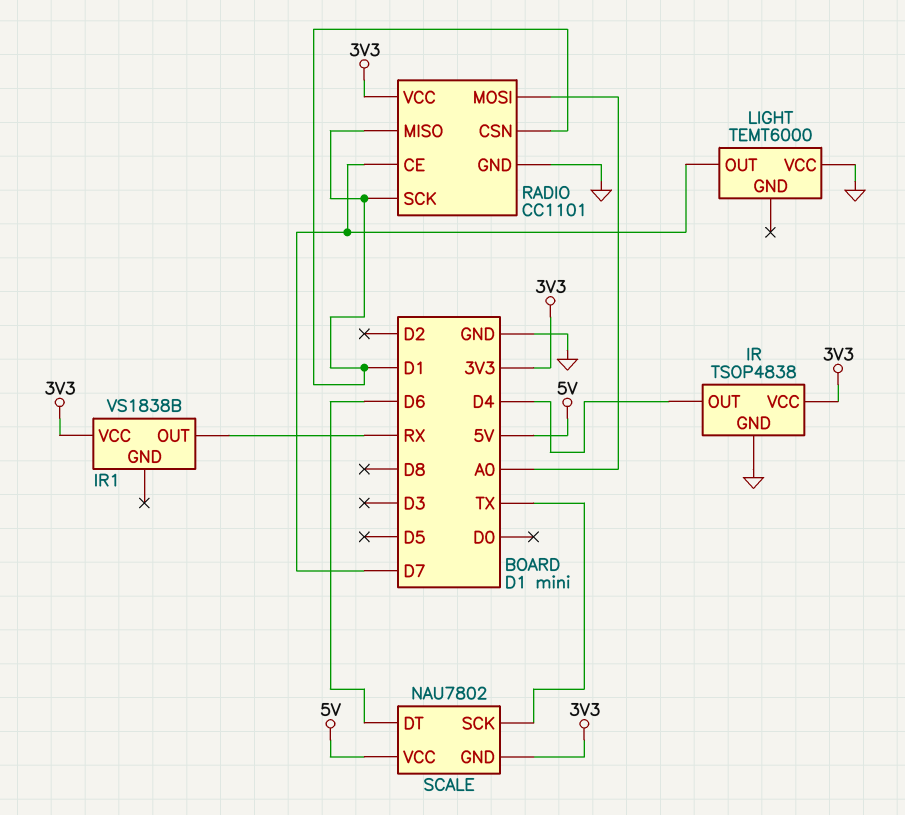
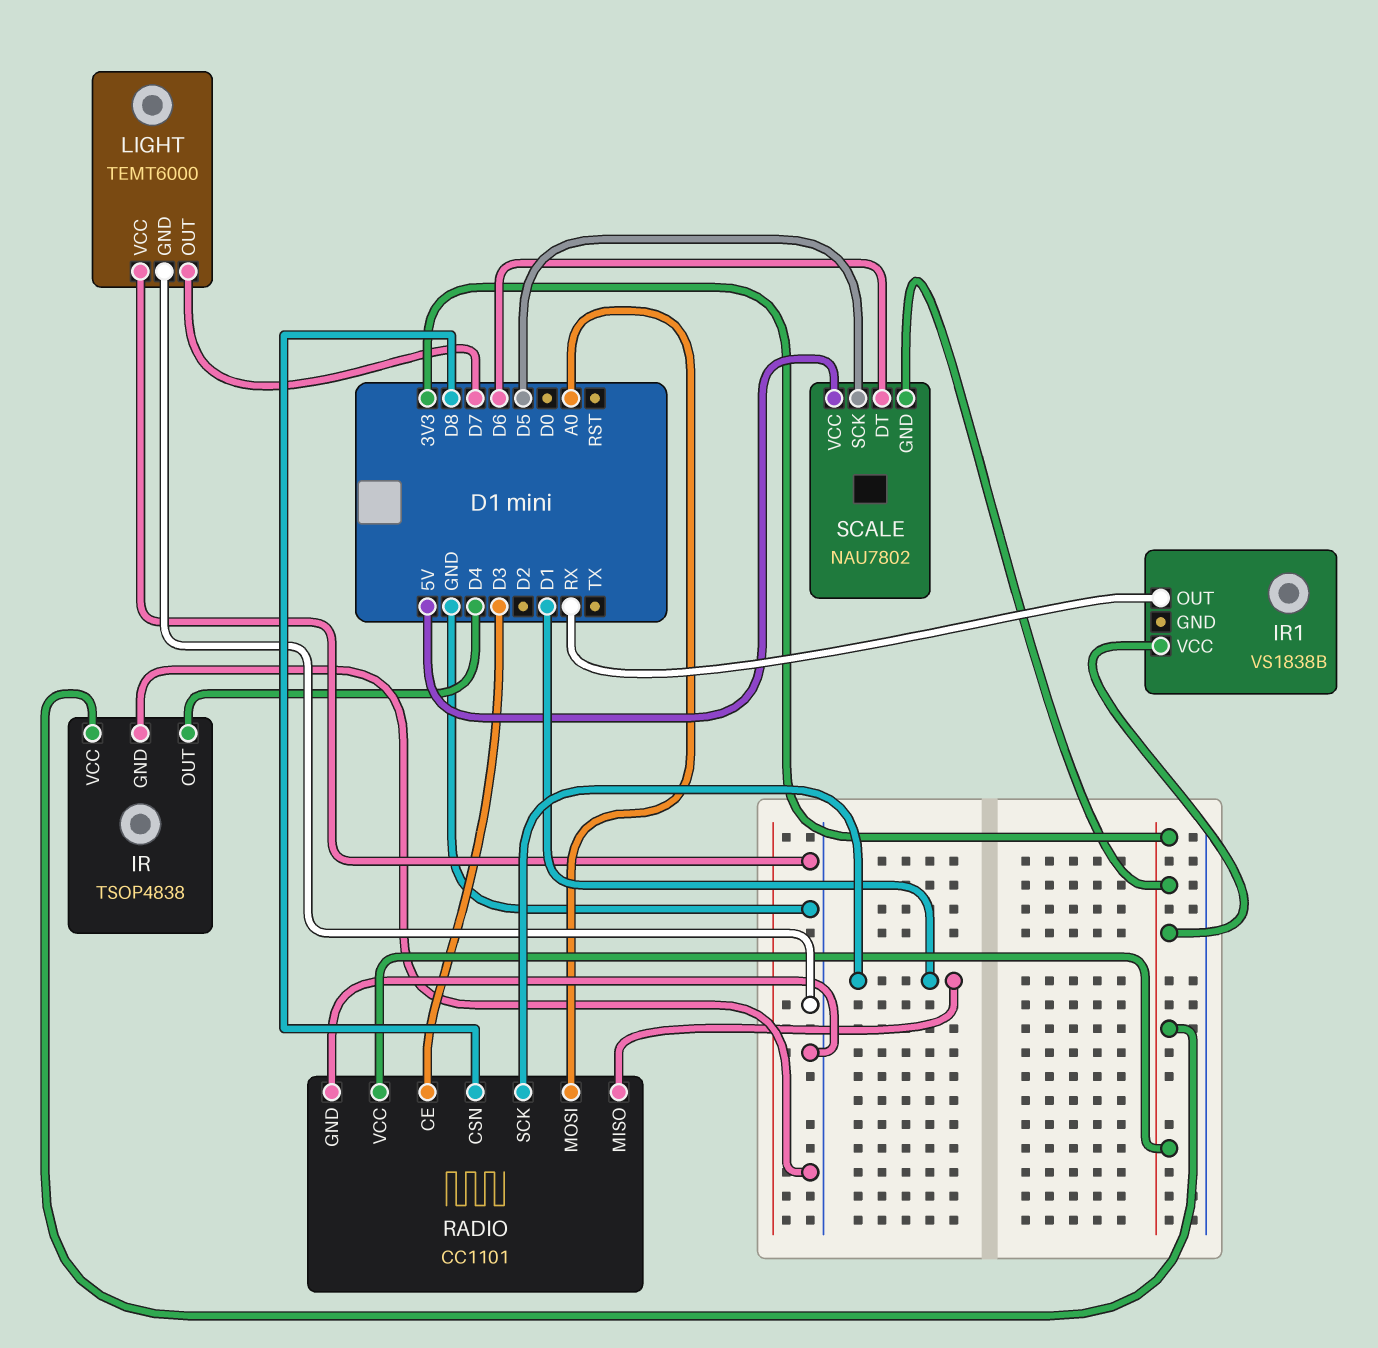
LIGHT pin GND: none -> GND
RADIO pin CE: D7 -> D3
RADIO pin CSN: D1 -> D8
SCALE pin SCK: TX -> D5

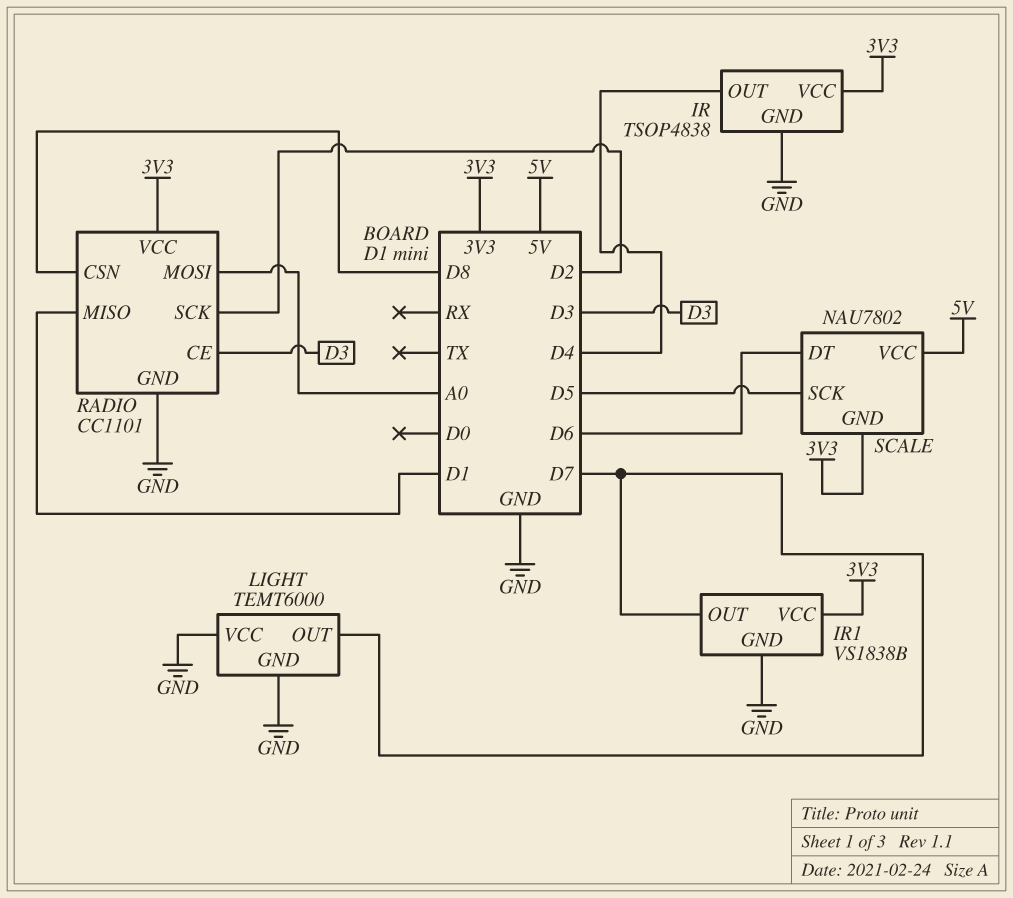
IR1 pin GND: none -> GND
IR1 pin OUT: RX -> D7
RADIO pin SCK: D1 -> D2

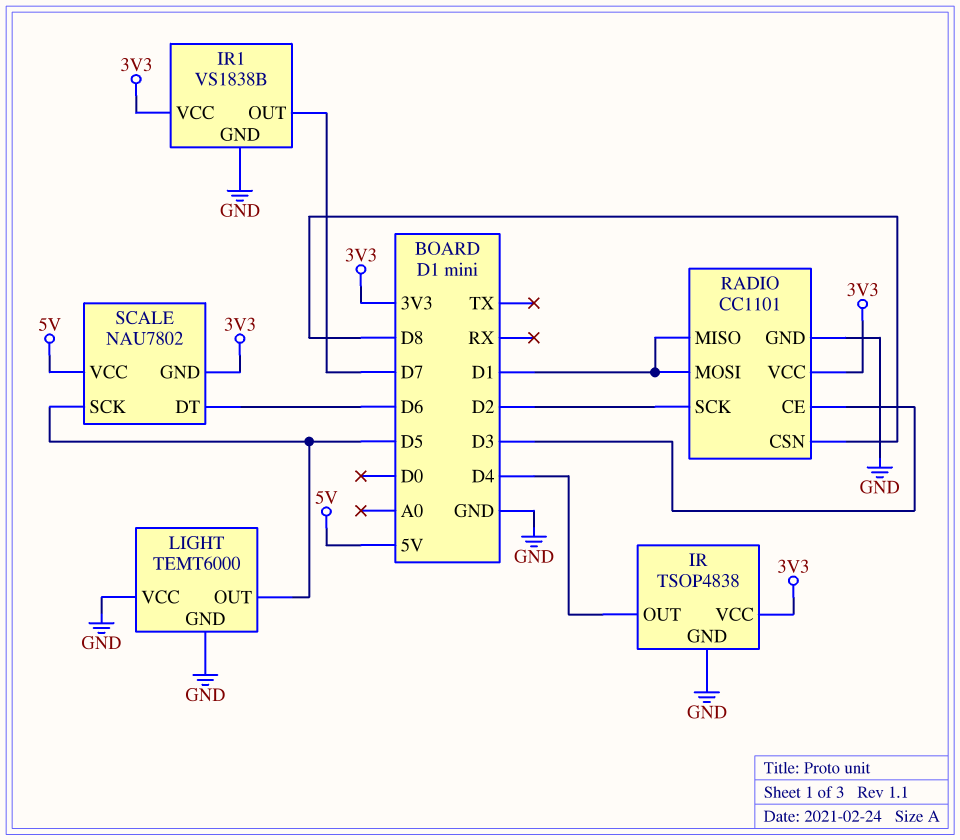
LIGHT pin OUT: D7 -> D5
RADIO pin MOSI: A0 -> D1

